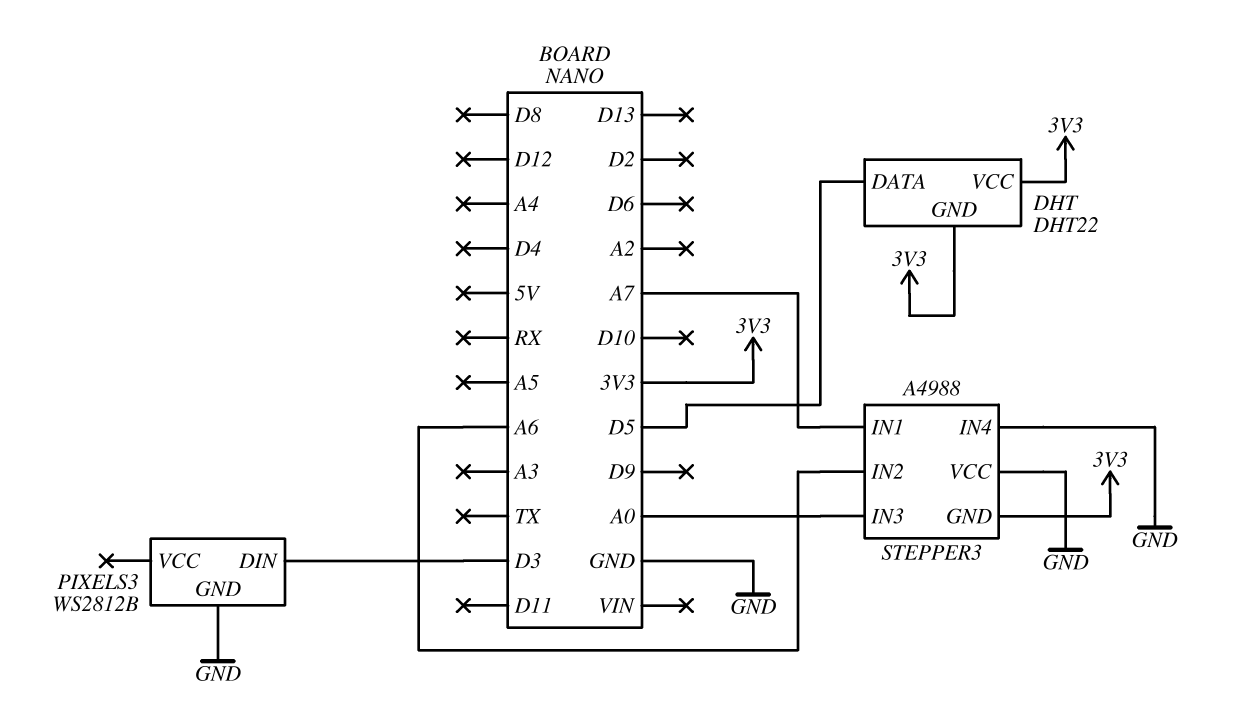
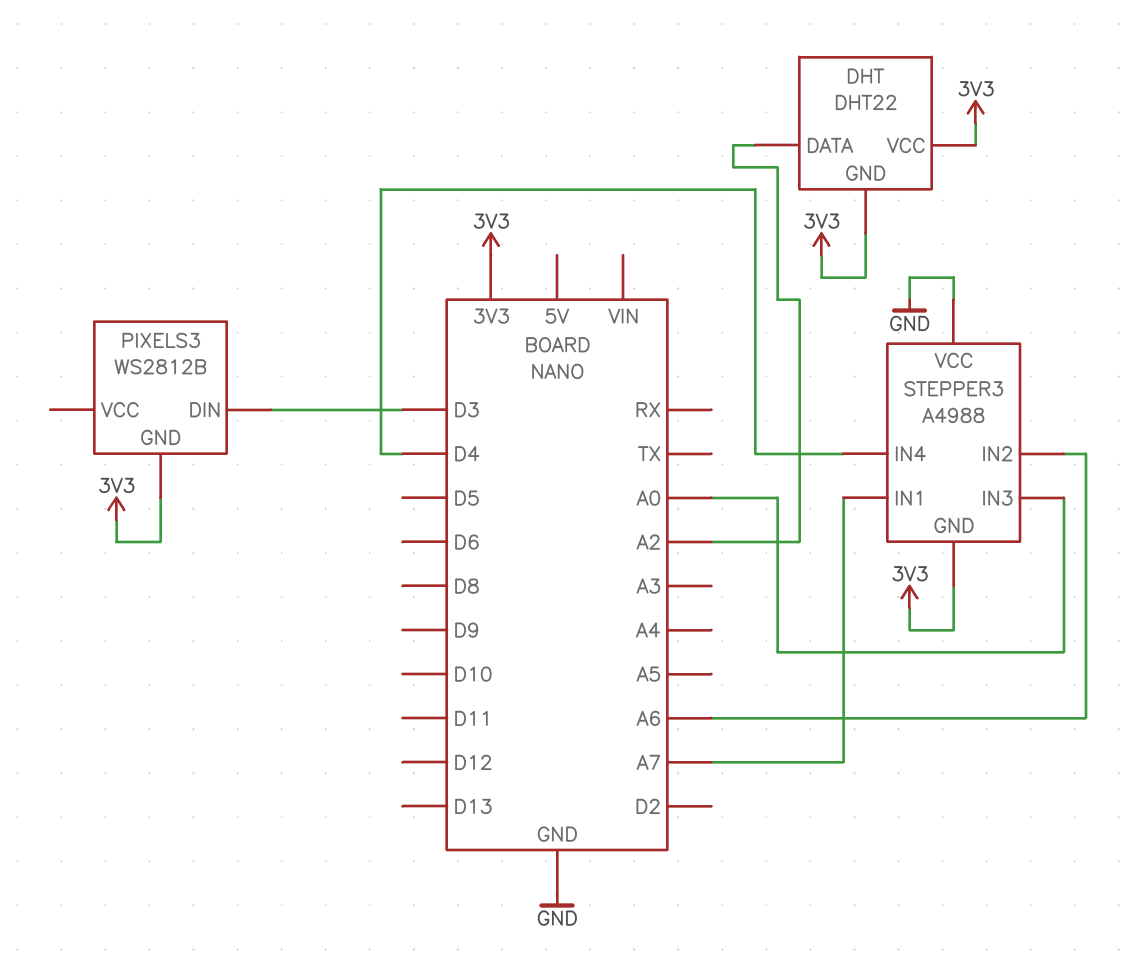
DHT pin DATA: D5 -> A2
PIXELS3 pin GND: GND -> 3V3
STEPPER3 pin IN4: GND -> D4

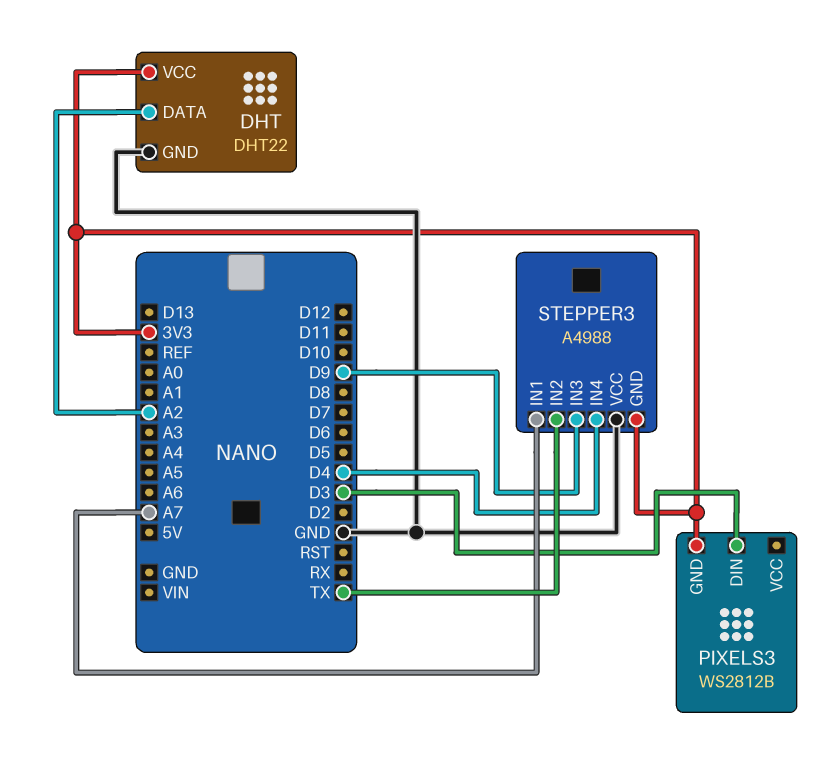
DHT pin GND: 3V3 -> GND
STEPPER3 pin IN2: A6 -> TX
STEPPER3 pin IN3: A0 -> D9

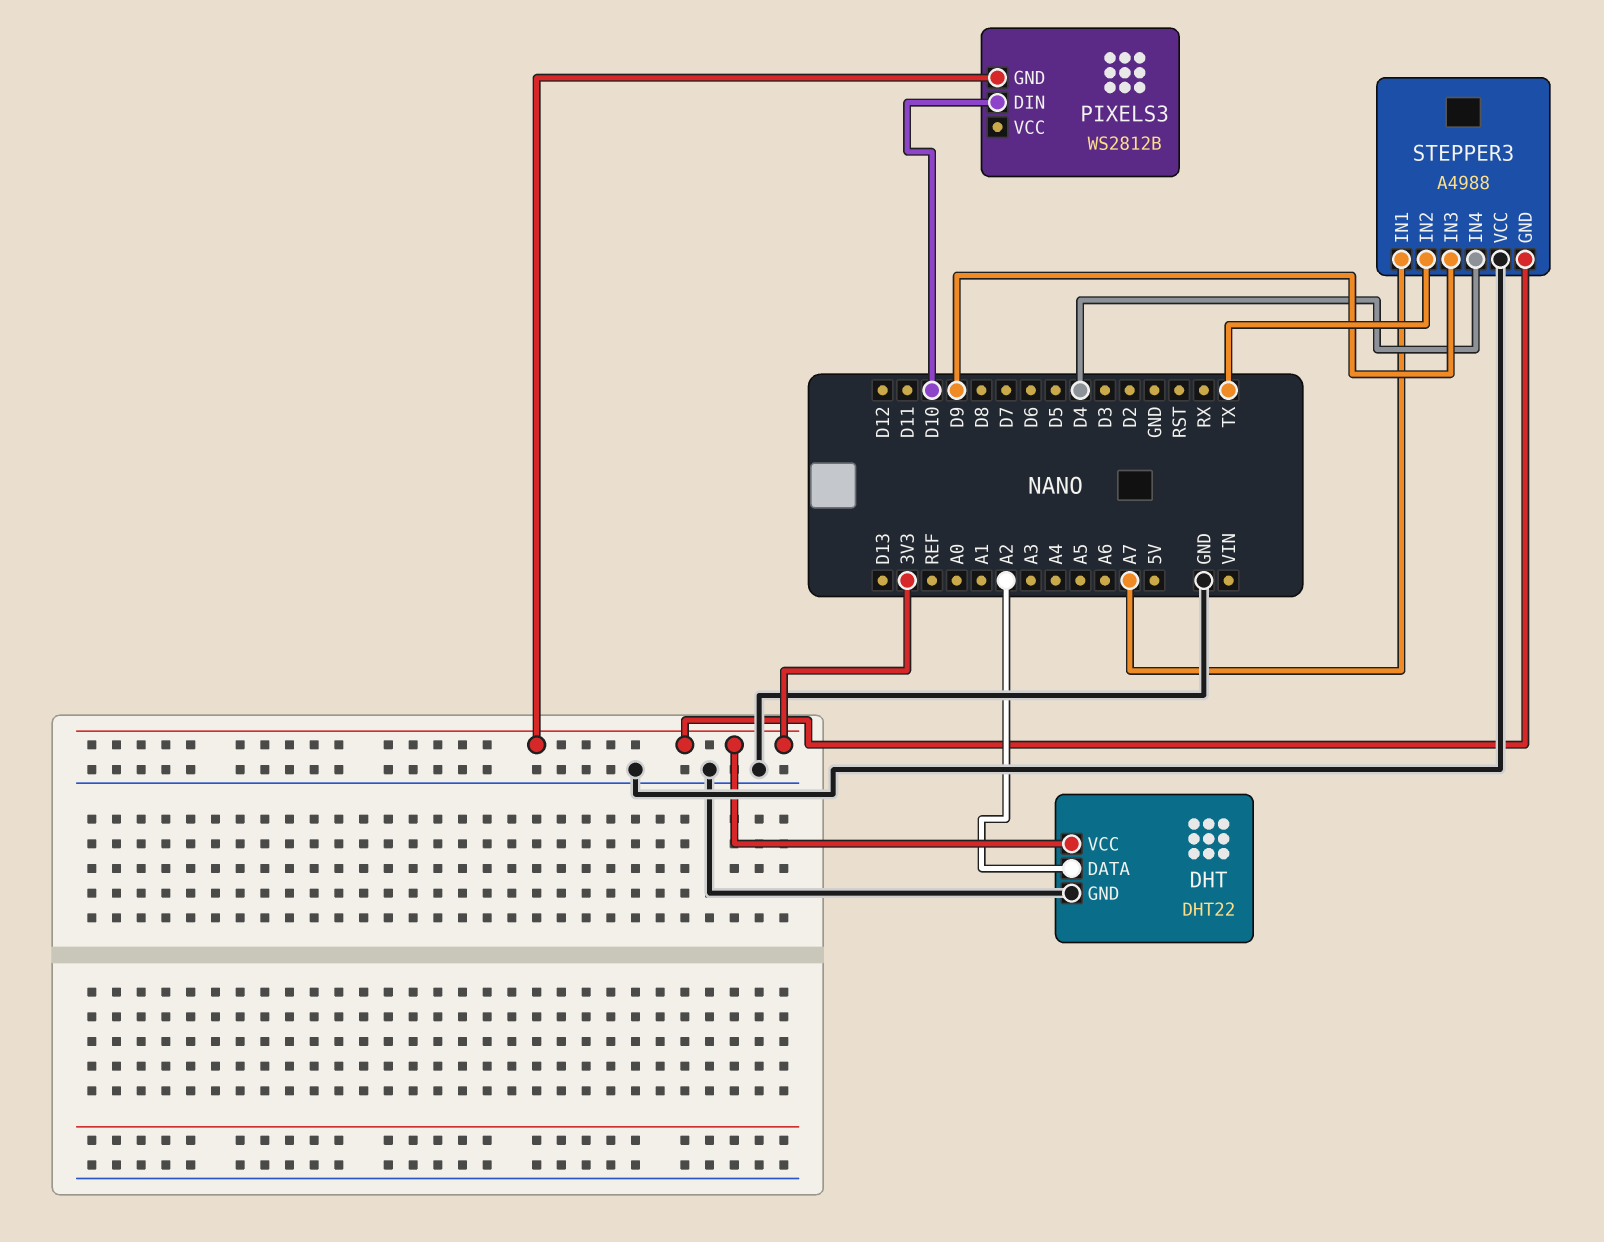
PIXELS3 pin DIN: D3 -> D10

